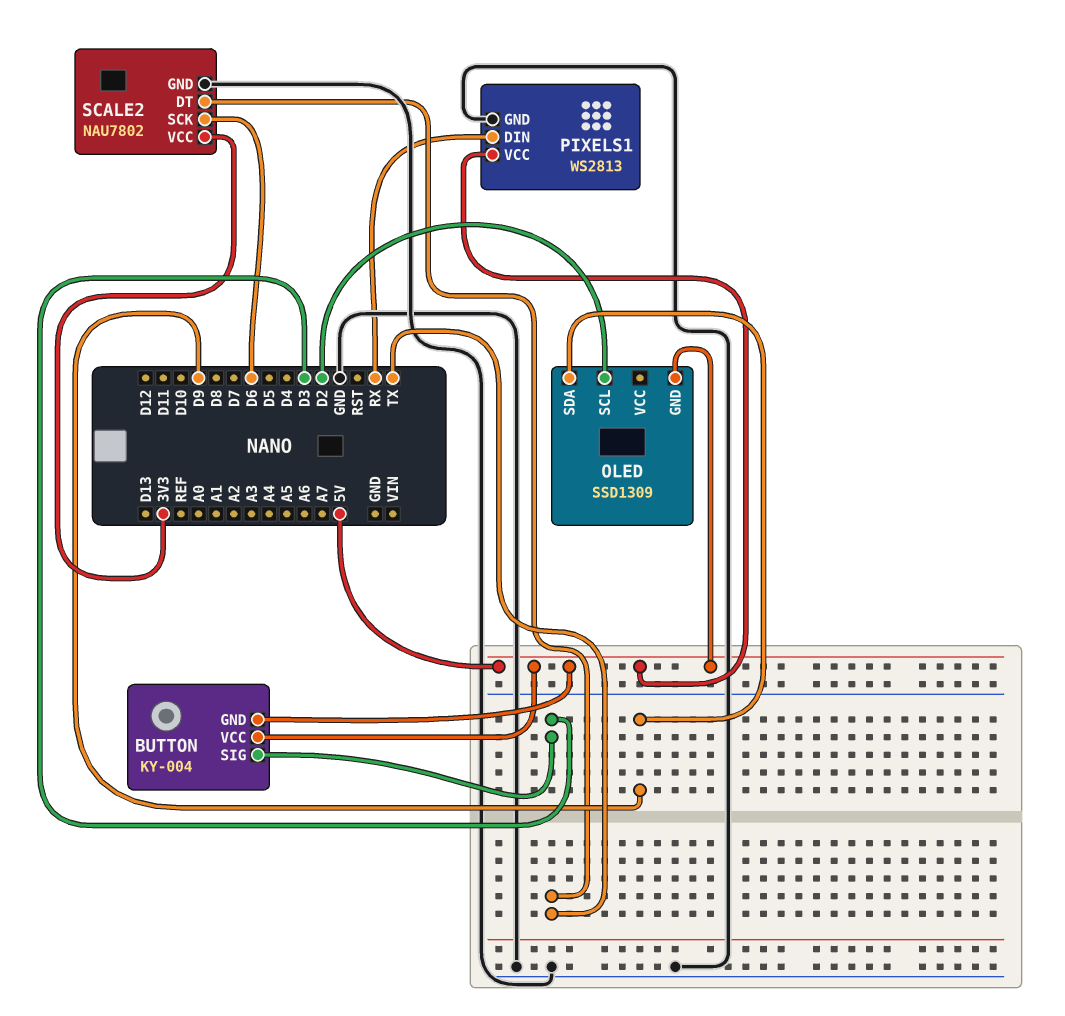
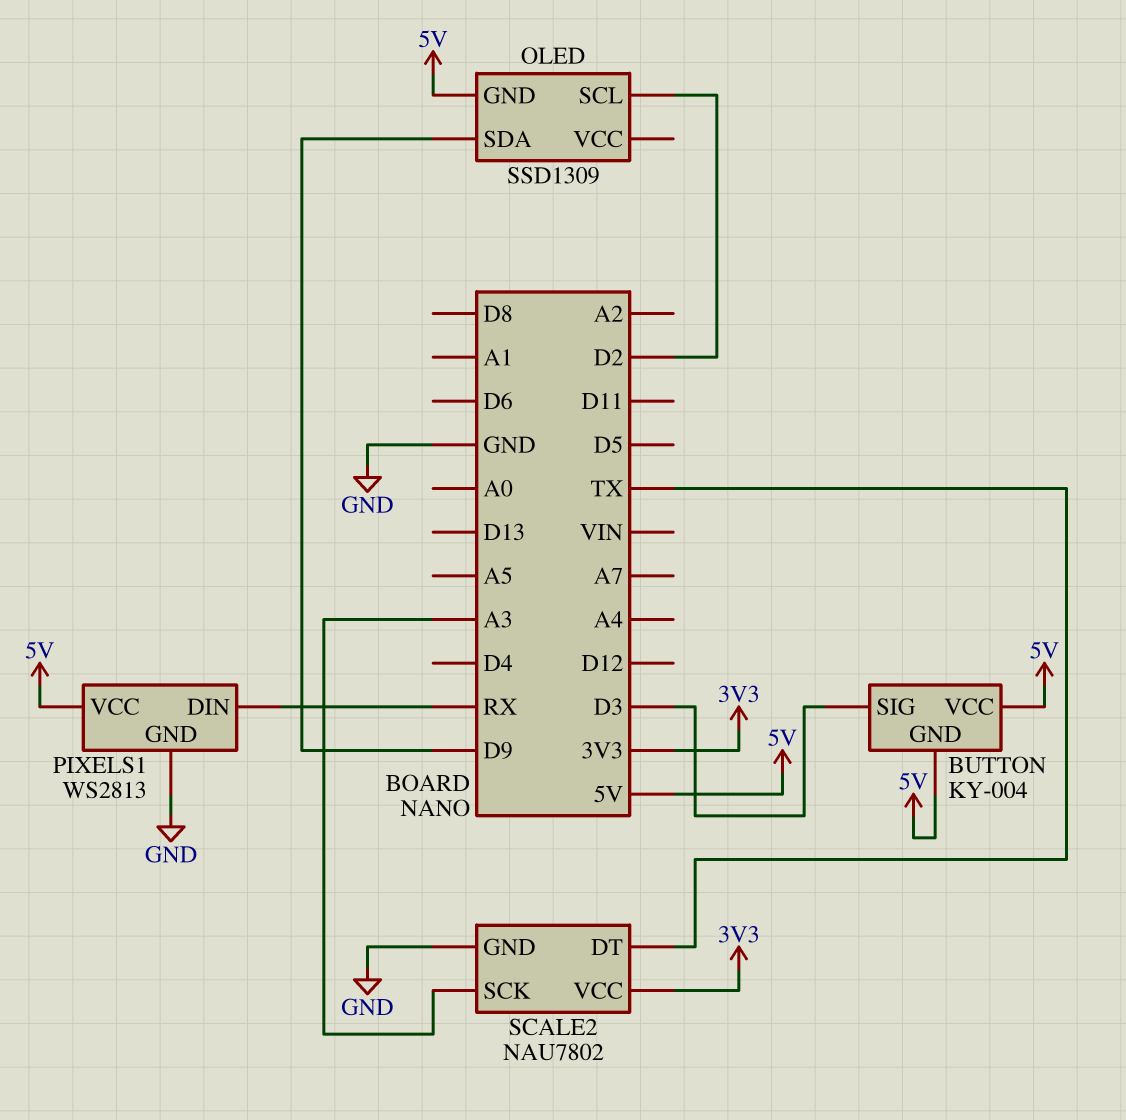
SCALE2 pin SCK: D6 -> A3

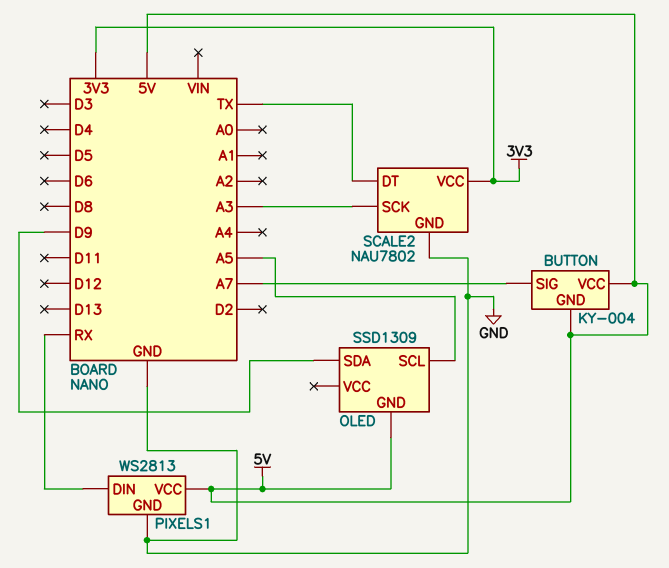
BUTTON pin SIG: D3 -> A7
OLED pin SCL: D2 -> A5

